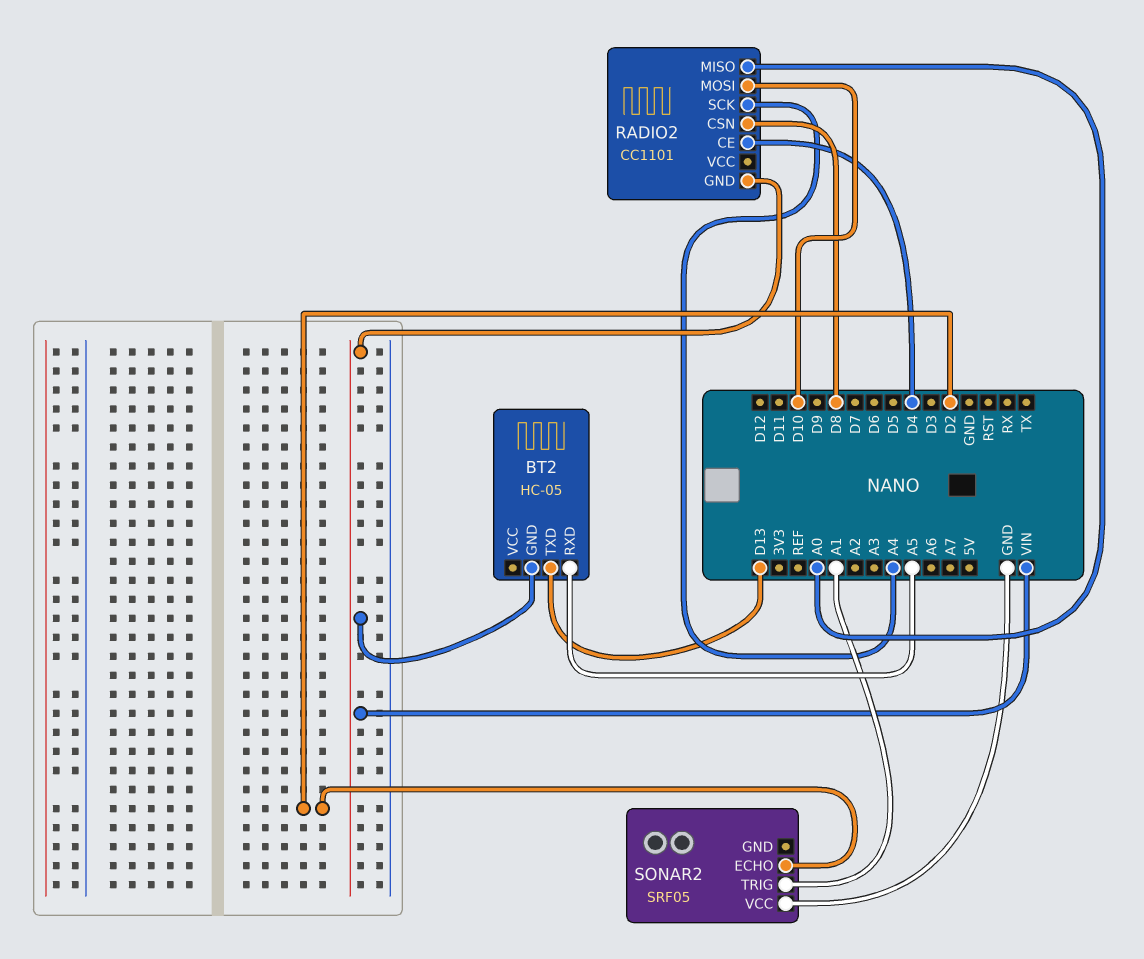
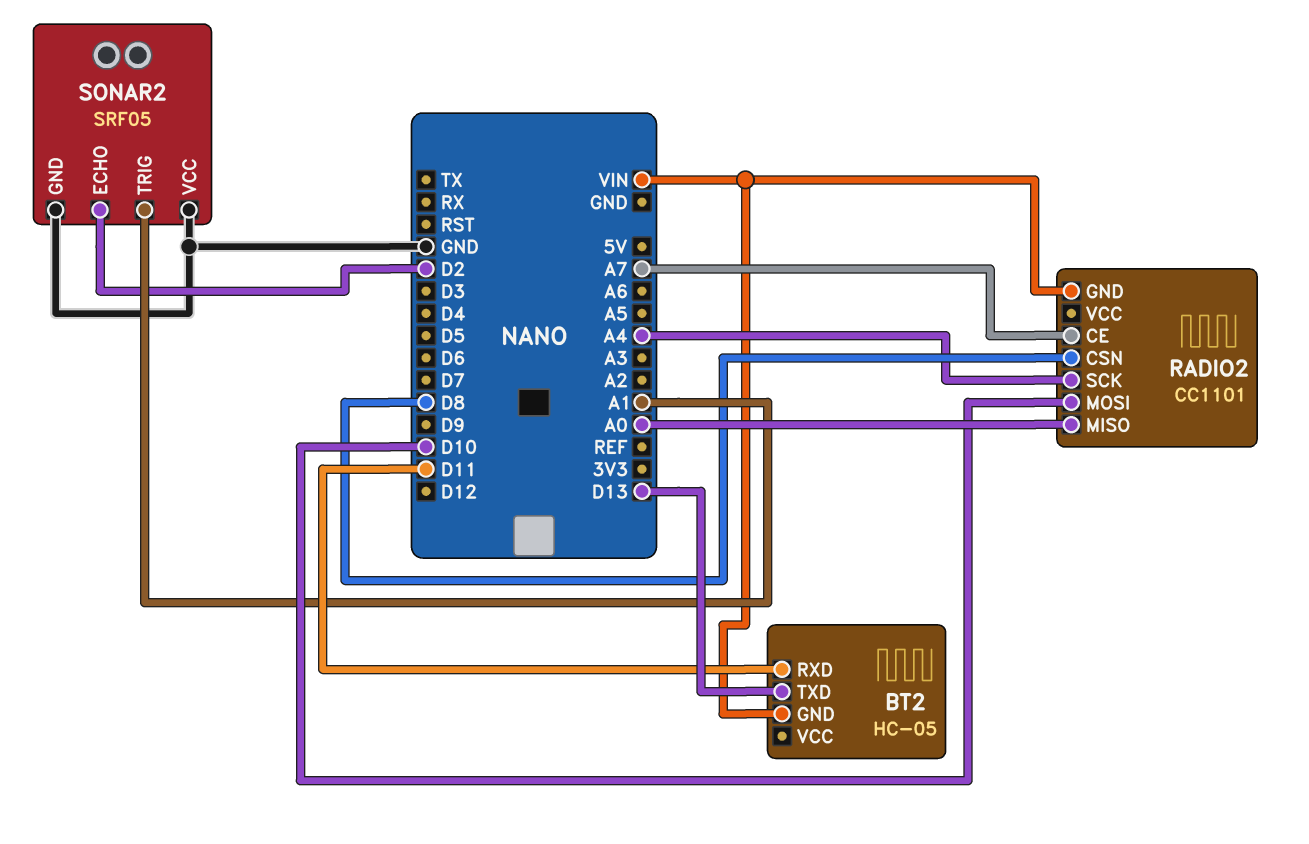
BT2 pin RXD: A5 -> D11
RADIO2 pin CE: D4 -> A7
SONAR2 pin GND: none -> GND

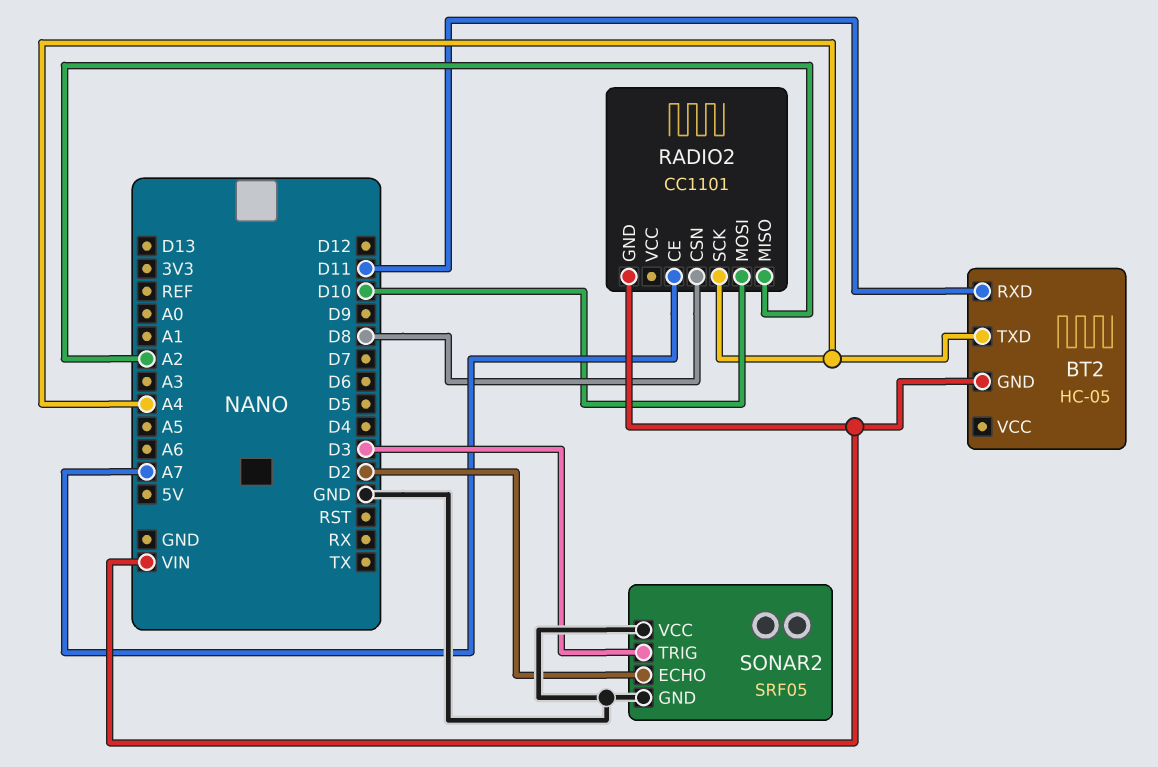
BT2 pin TXD: D13 -> A4
RADIO2 pin MISO: A0 -> A2
SONAR2 pin TRIG: A1 -> D3

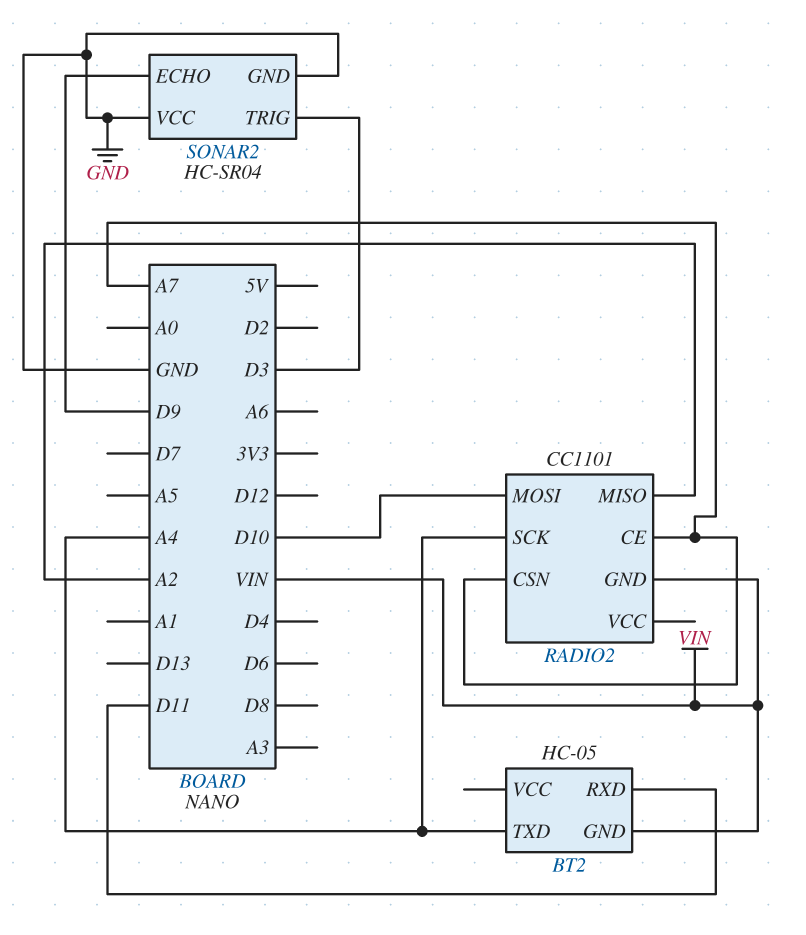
RADIO2 pin CSN: D8 -> A7
SONAR2: SRF05 -> HC-SR04
SONAR2 pin ECHO: D2 -> D9

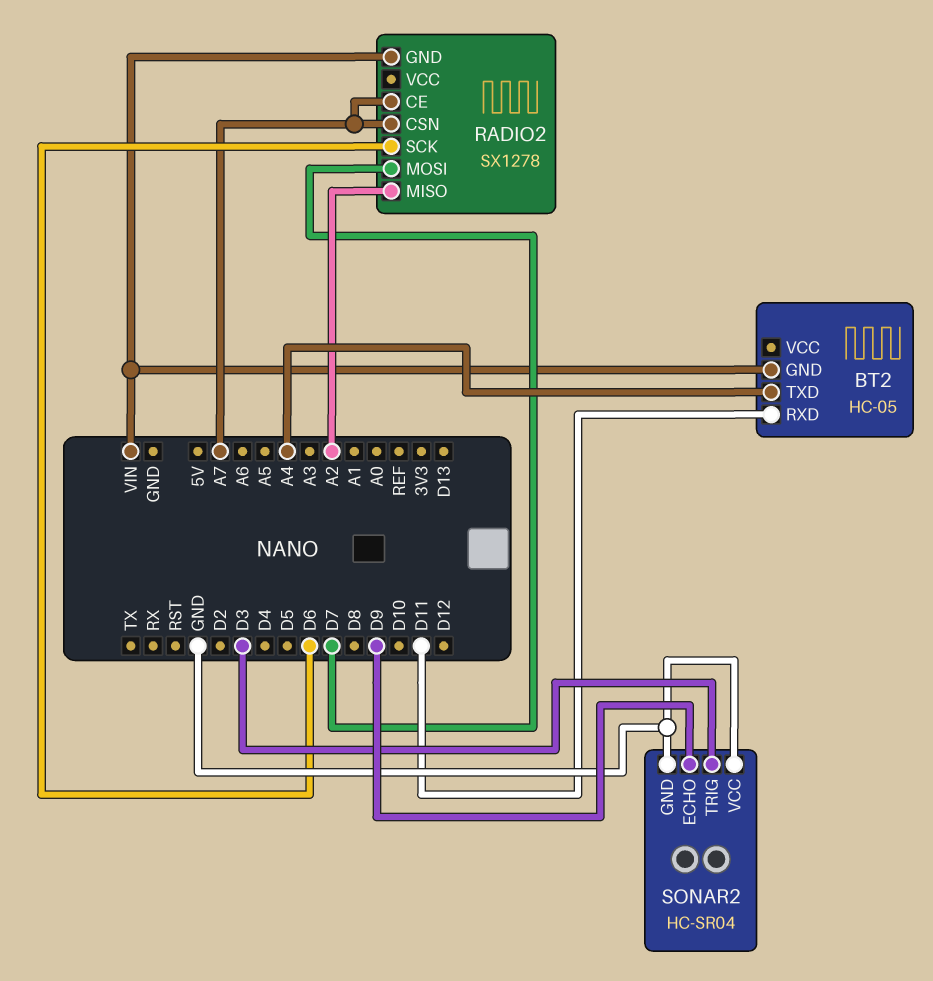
RADIO2: CC1101 -> SX1278
RADIO2 pin MOSI: D10 -> D7
RADIO2 pin SCK: A4 -> D6

